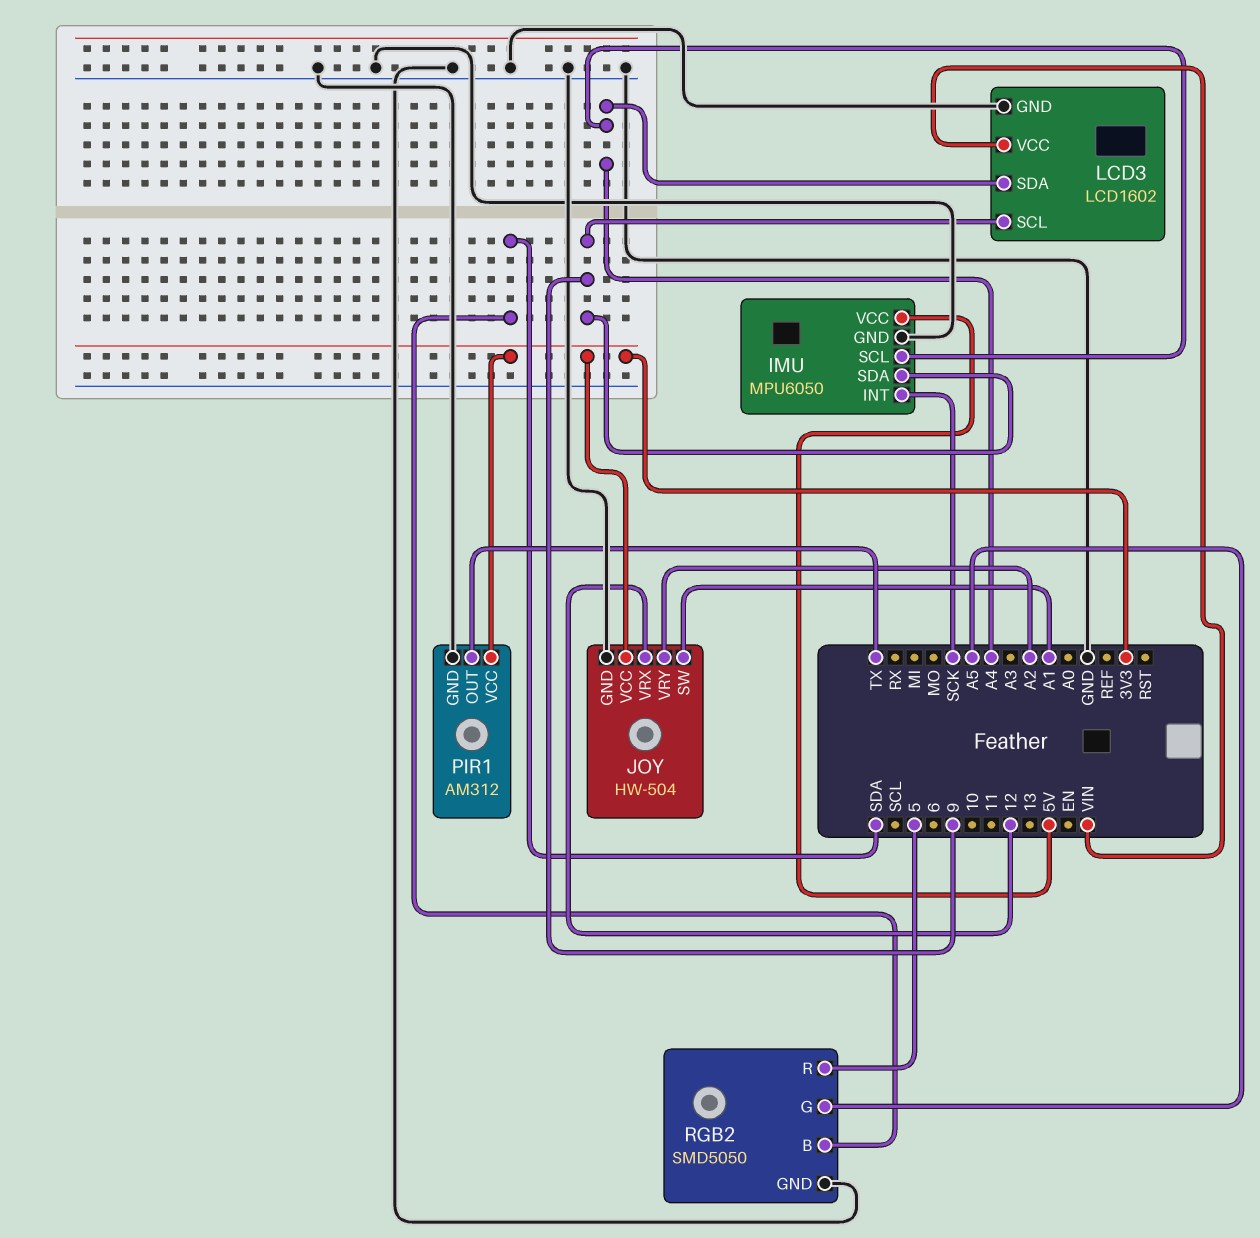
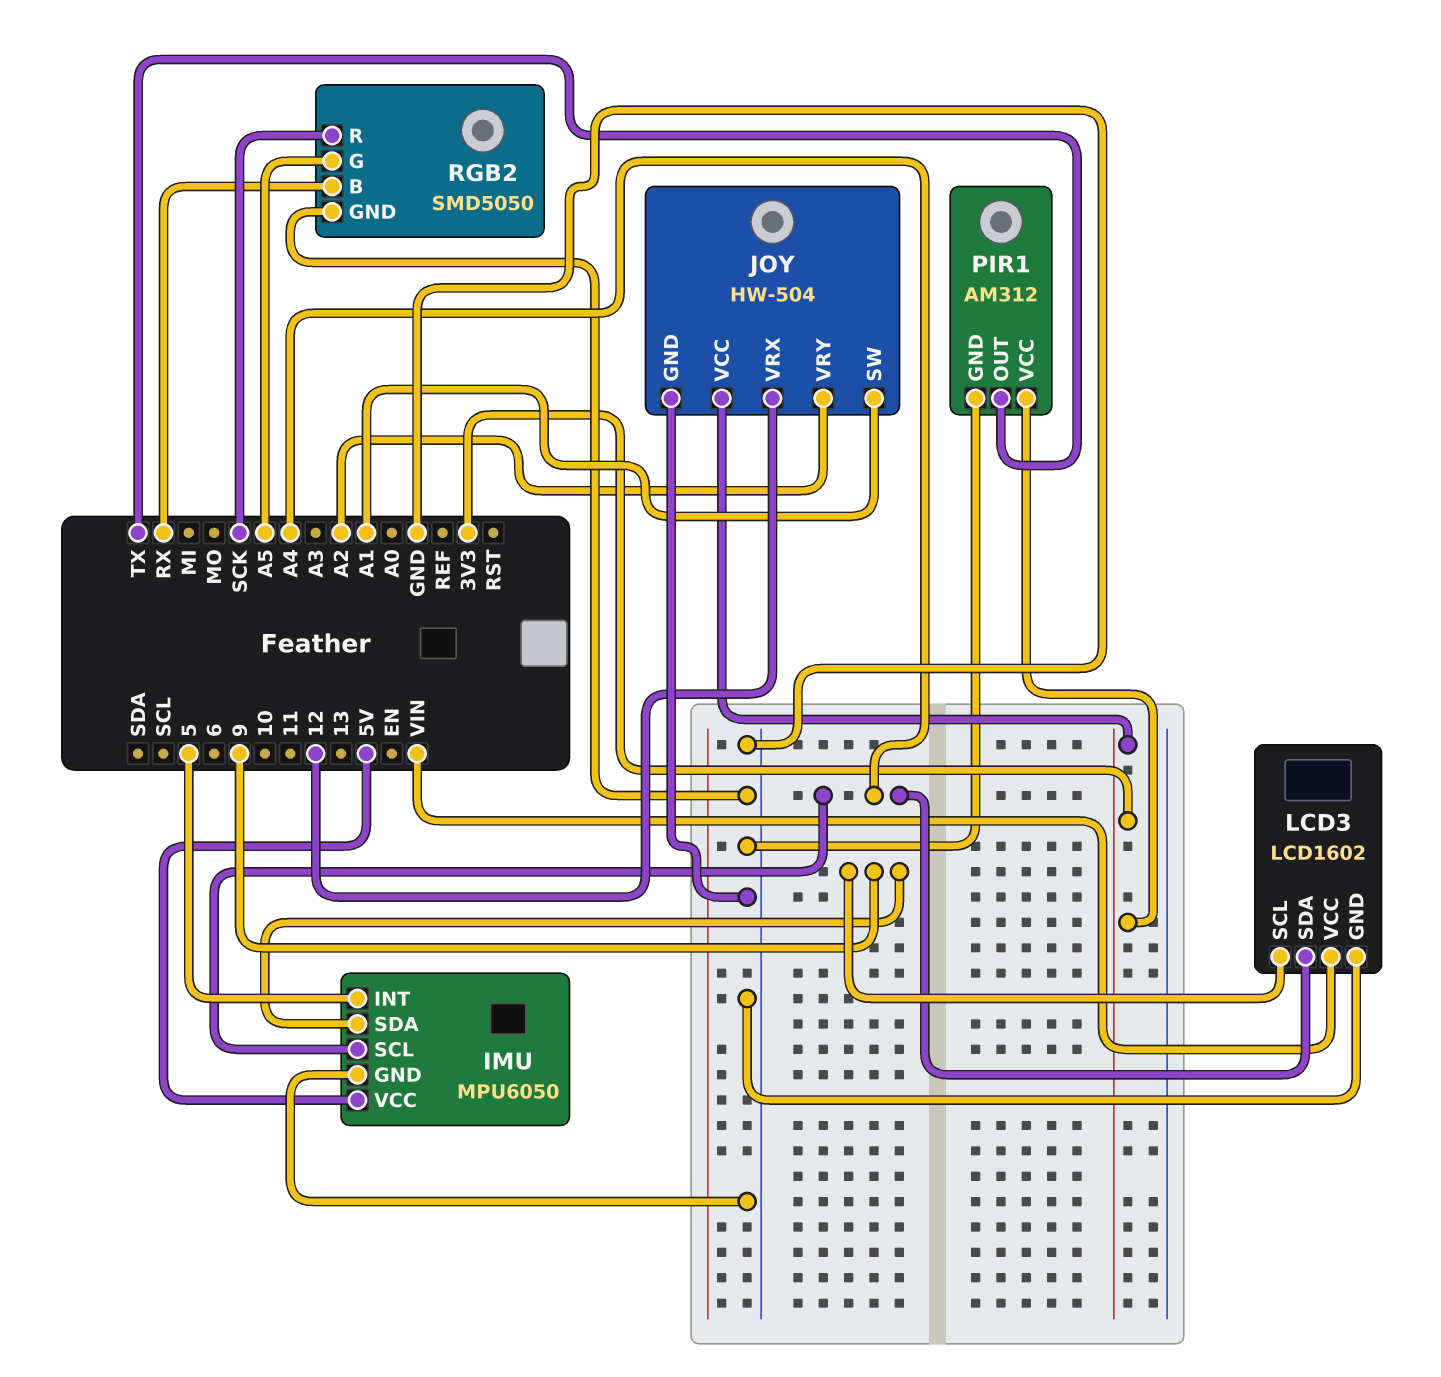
IMU pin INT: SCK -> 5
RGB2 pin B: SDA -> RX
RGB2 pin R: 5 -> SCK

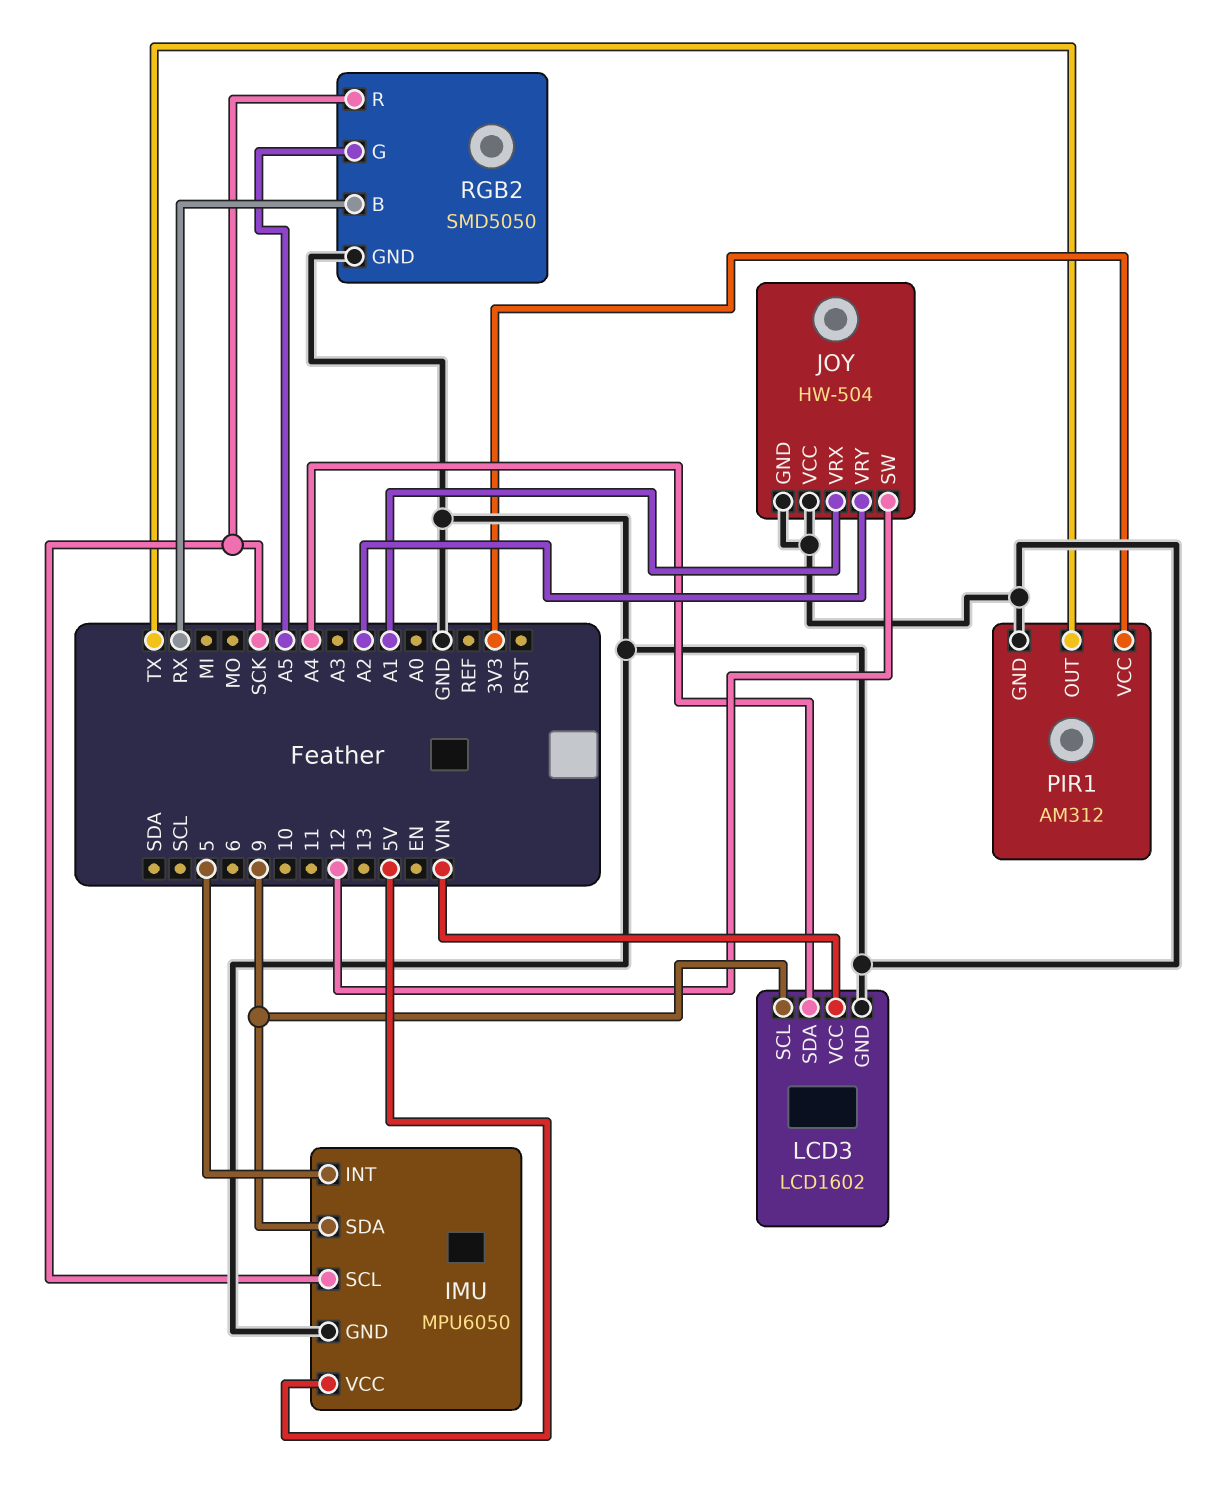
IMU pin SCL: A4 -> SCK
JOY pin SW: A1 -> 12
JOY pin VCC: 3V3 -> GND
JOY pin VRX: 12 -> A1

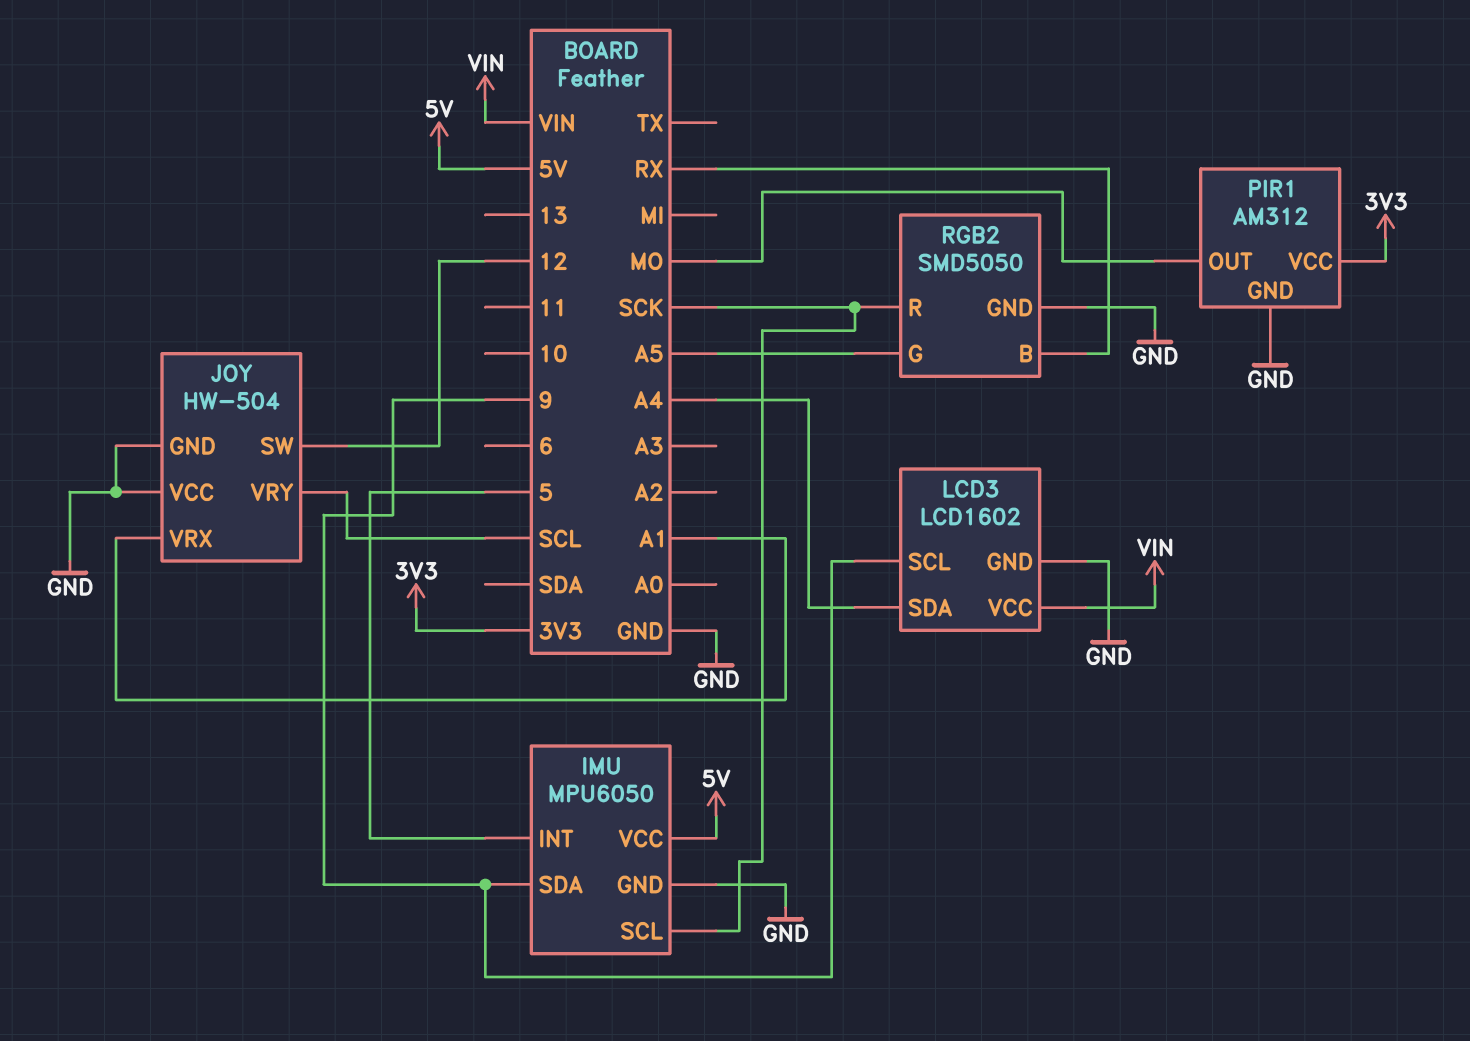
JOY pin VRY: A2 -> SCL
PIR1 pin OUT: TX -> MO

